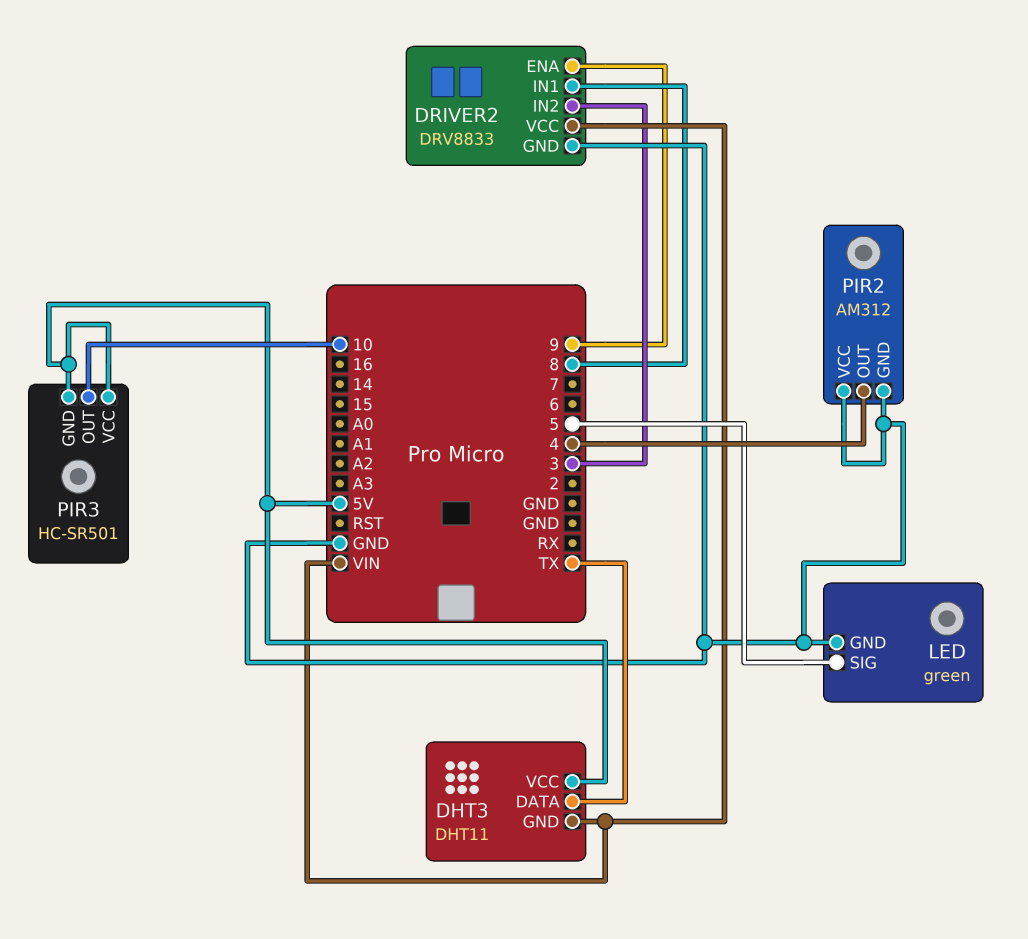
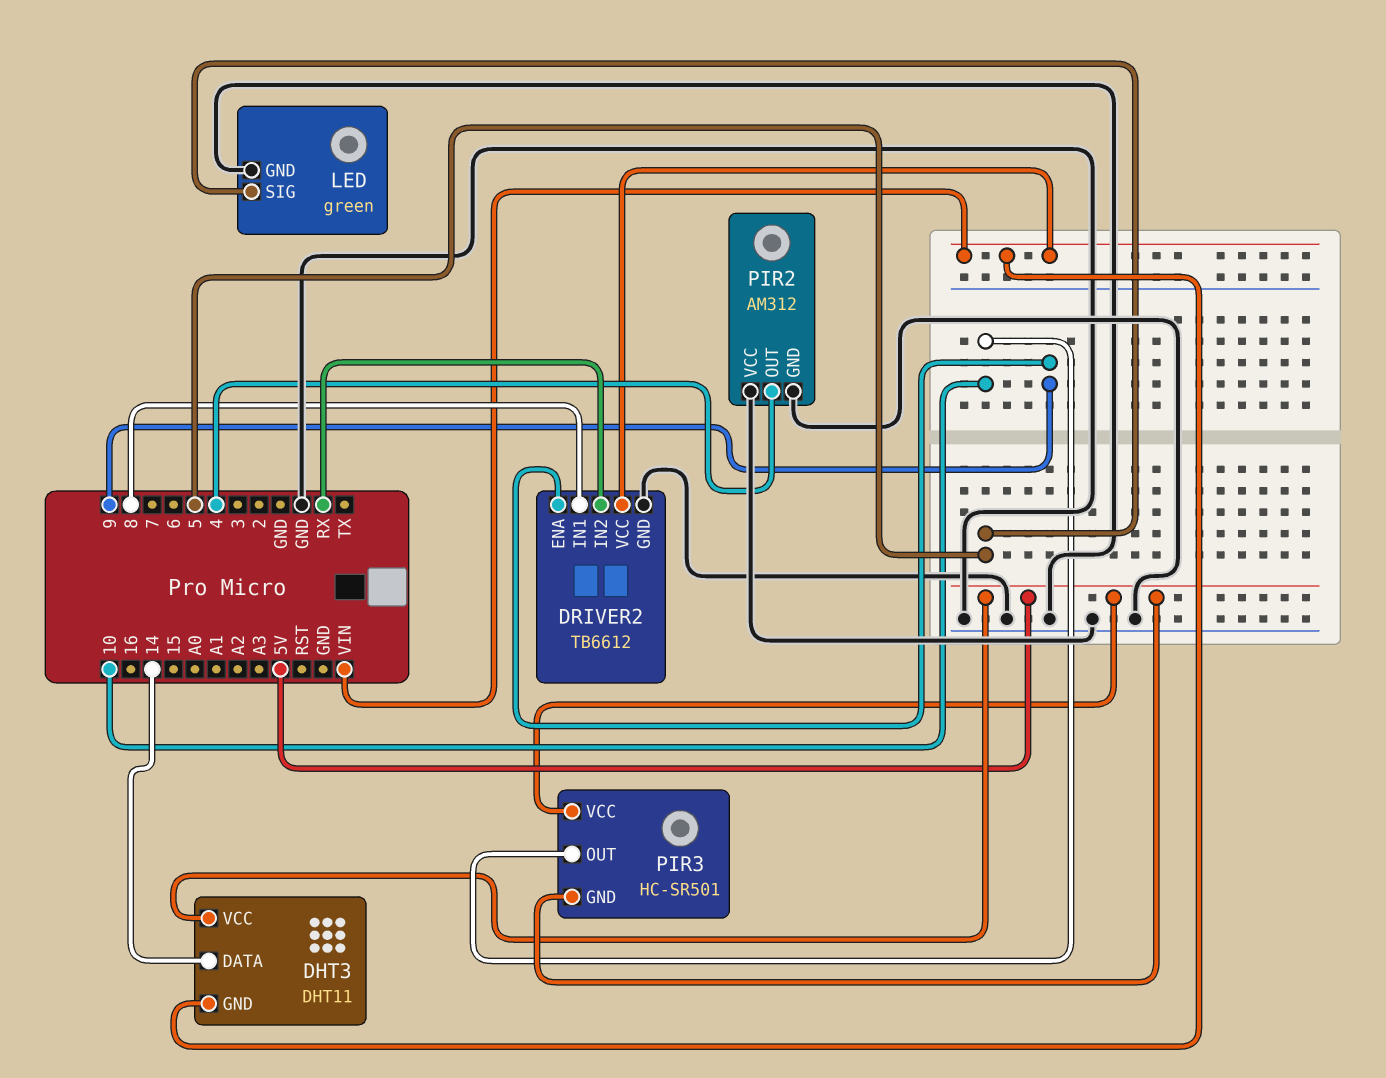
DHT3 pin DATA: TX -> 14
DRIVER2: DRV8833 -> TB6612
DRIVER2 pin IN2: 3 -> RX

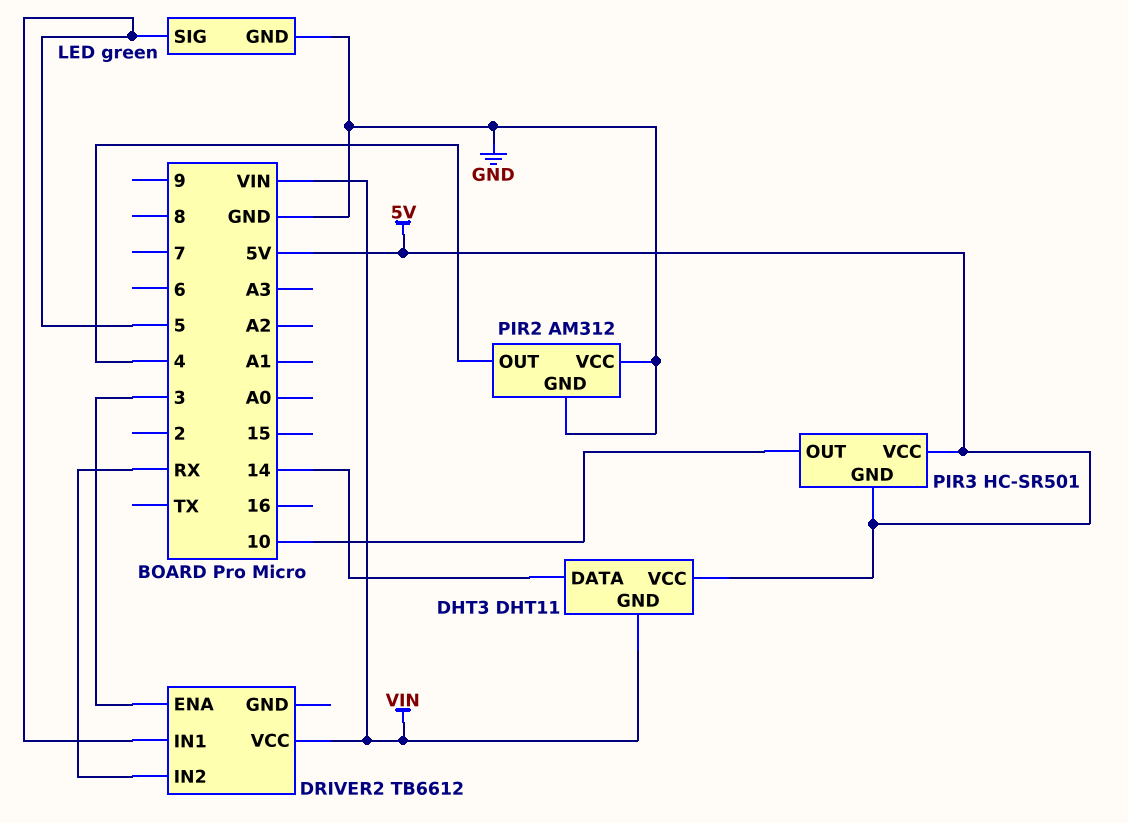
DRIVER2 pin ENA: 9 -> 3
DRIVER2 pin GND: GND -> none
DRIVER2 pin IN1: 8 -> 5

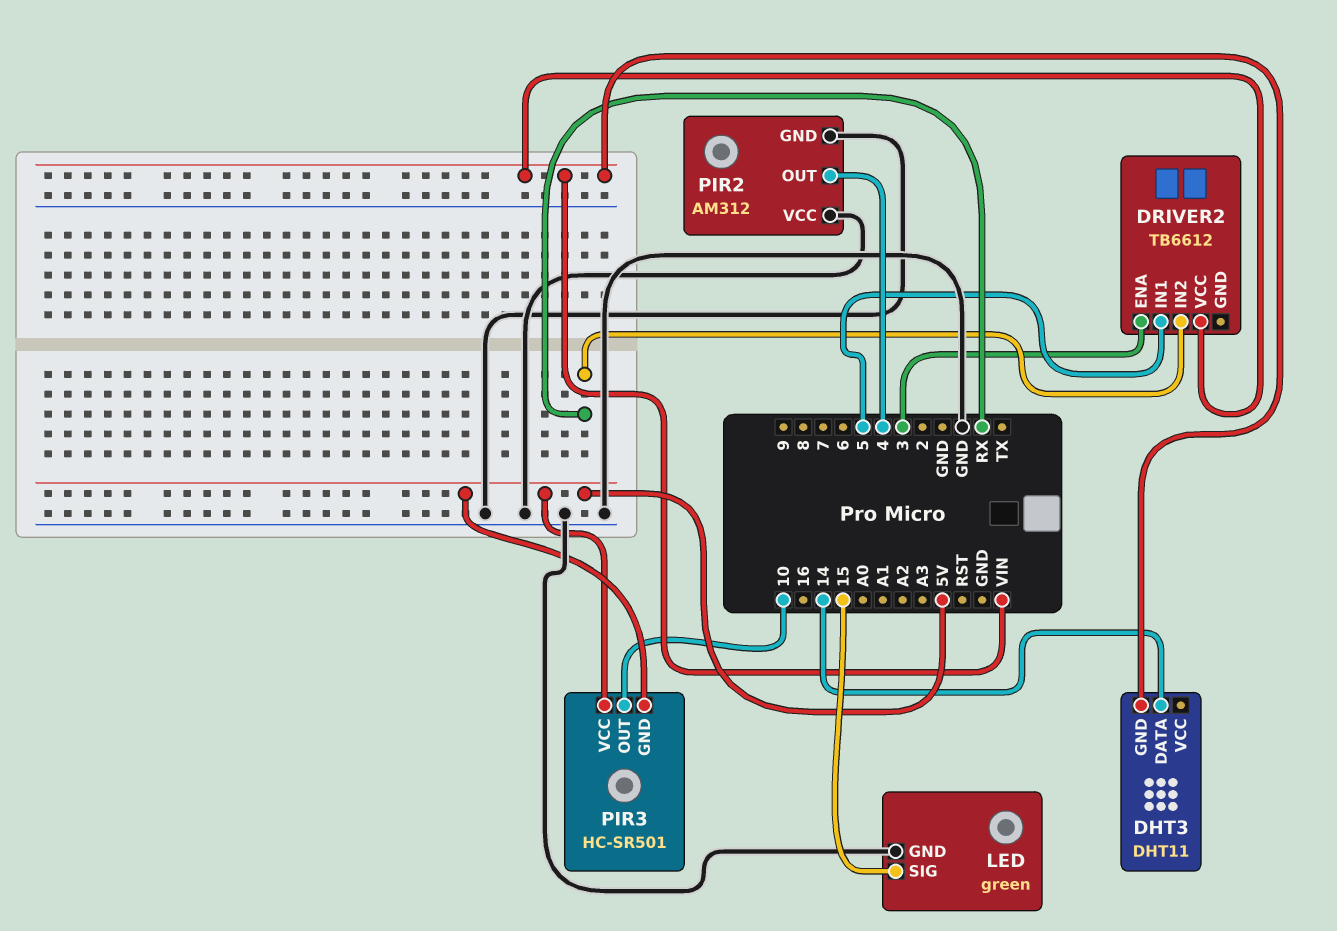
DHT3 pin VCC: 5V -> none
LED pin SIG: 5 -> 15

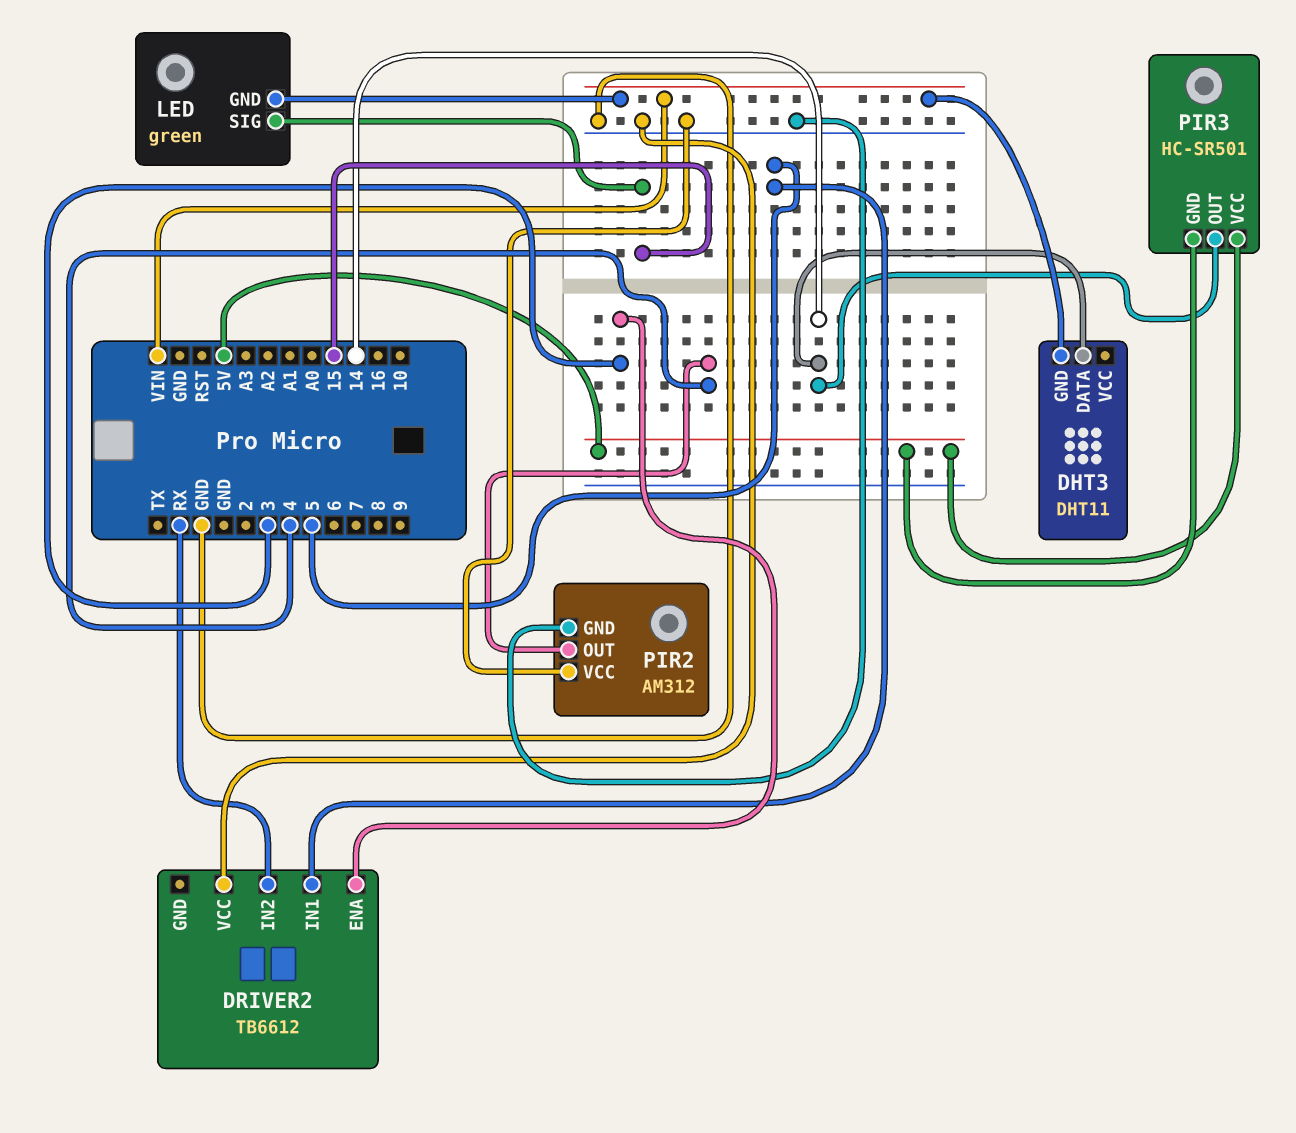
DRIVER2 pin VCC: VIN -> GND
LED pin GND: GND -> VIN
PIR3 pin OUT: 10 -> 14

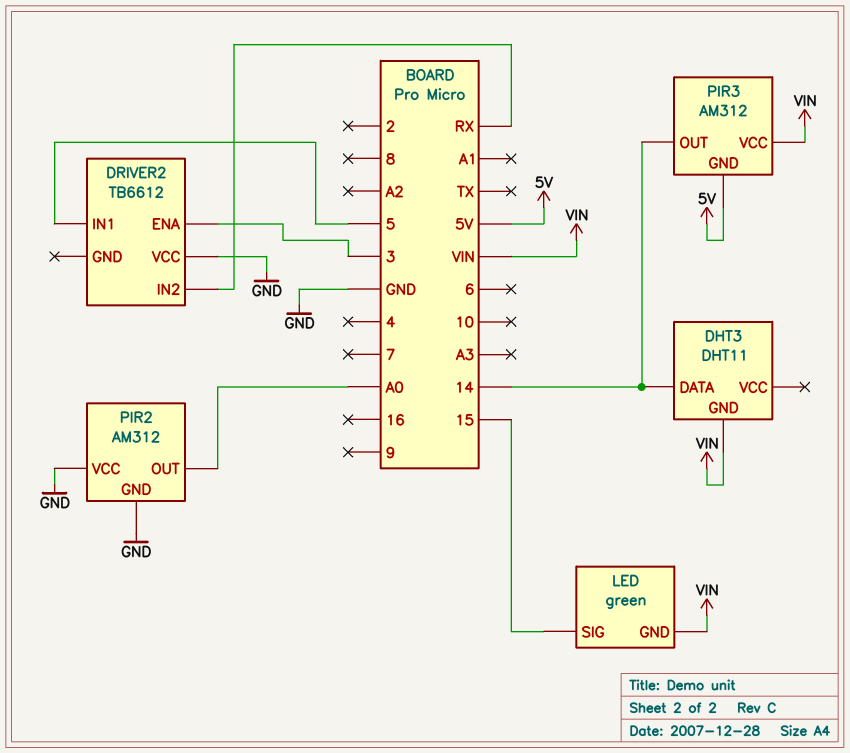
PIR2 pin OUT: 4 -> A0
PIR3: HC-SR501 -> AM312
PIR3 pin VCC: 5V -> VIN

